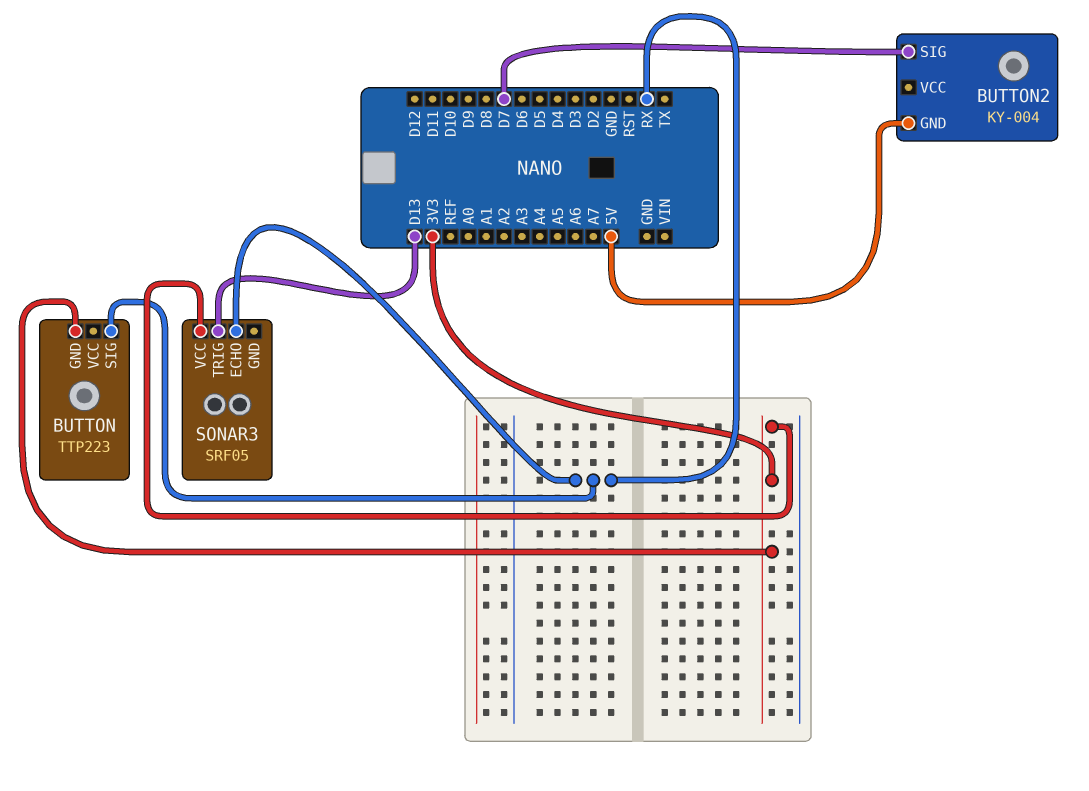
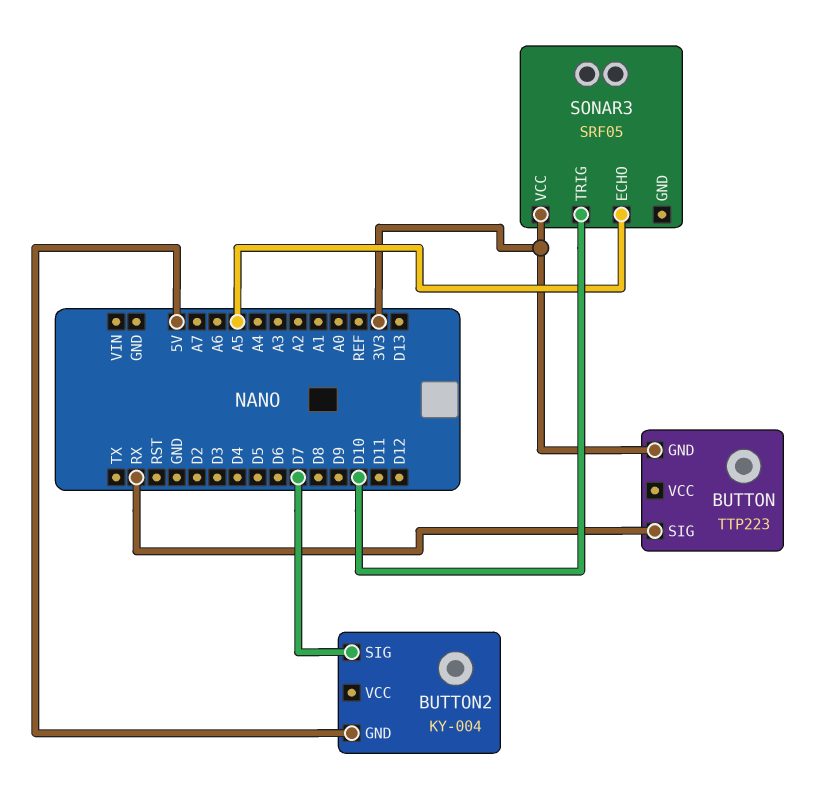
SONAR3 pin ECHO: RX -> A5
SONAR3 pin TRIG: D13 -> D10

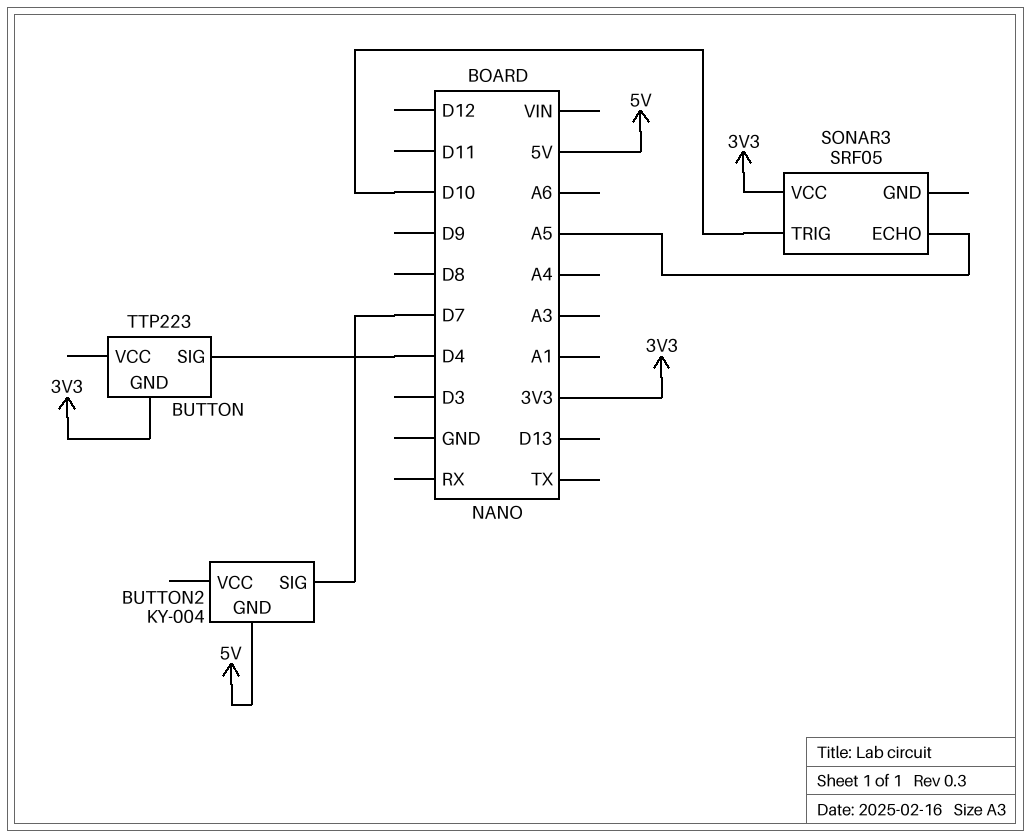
BUTTON pin SIG: RX -> D4

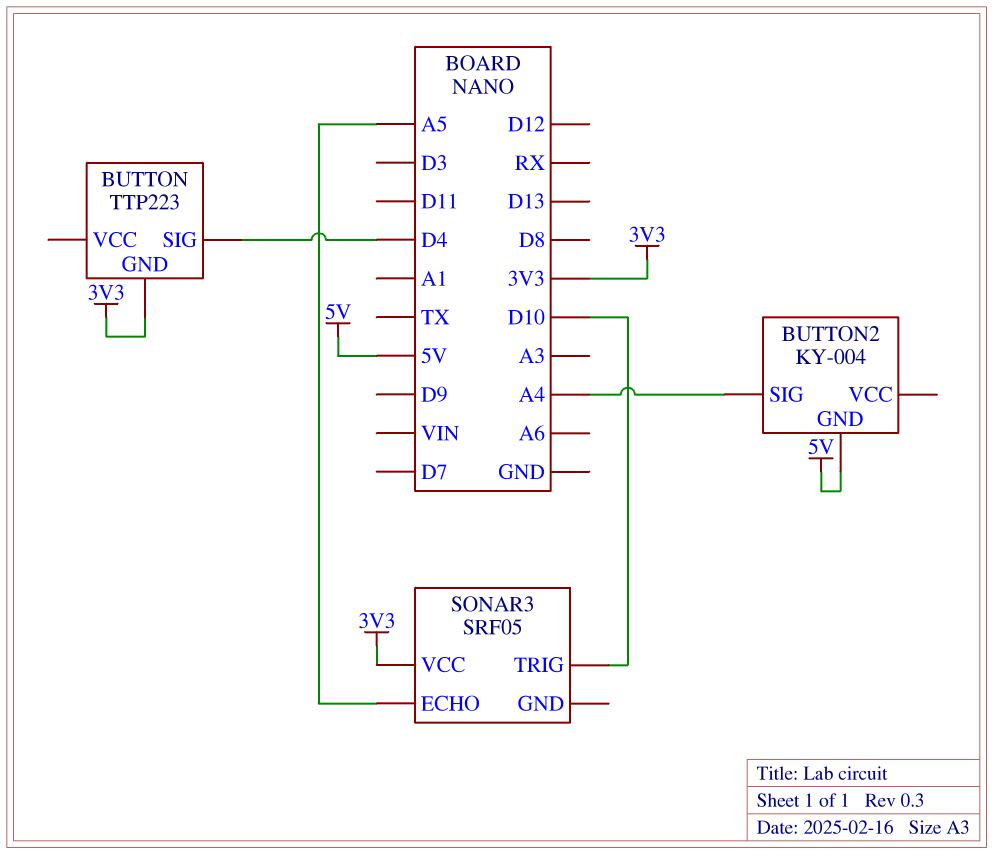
BUTTON2 pin SIG: D7 -> A4

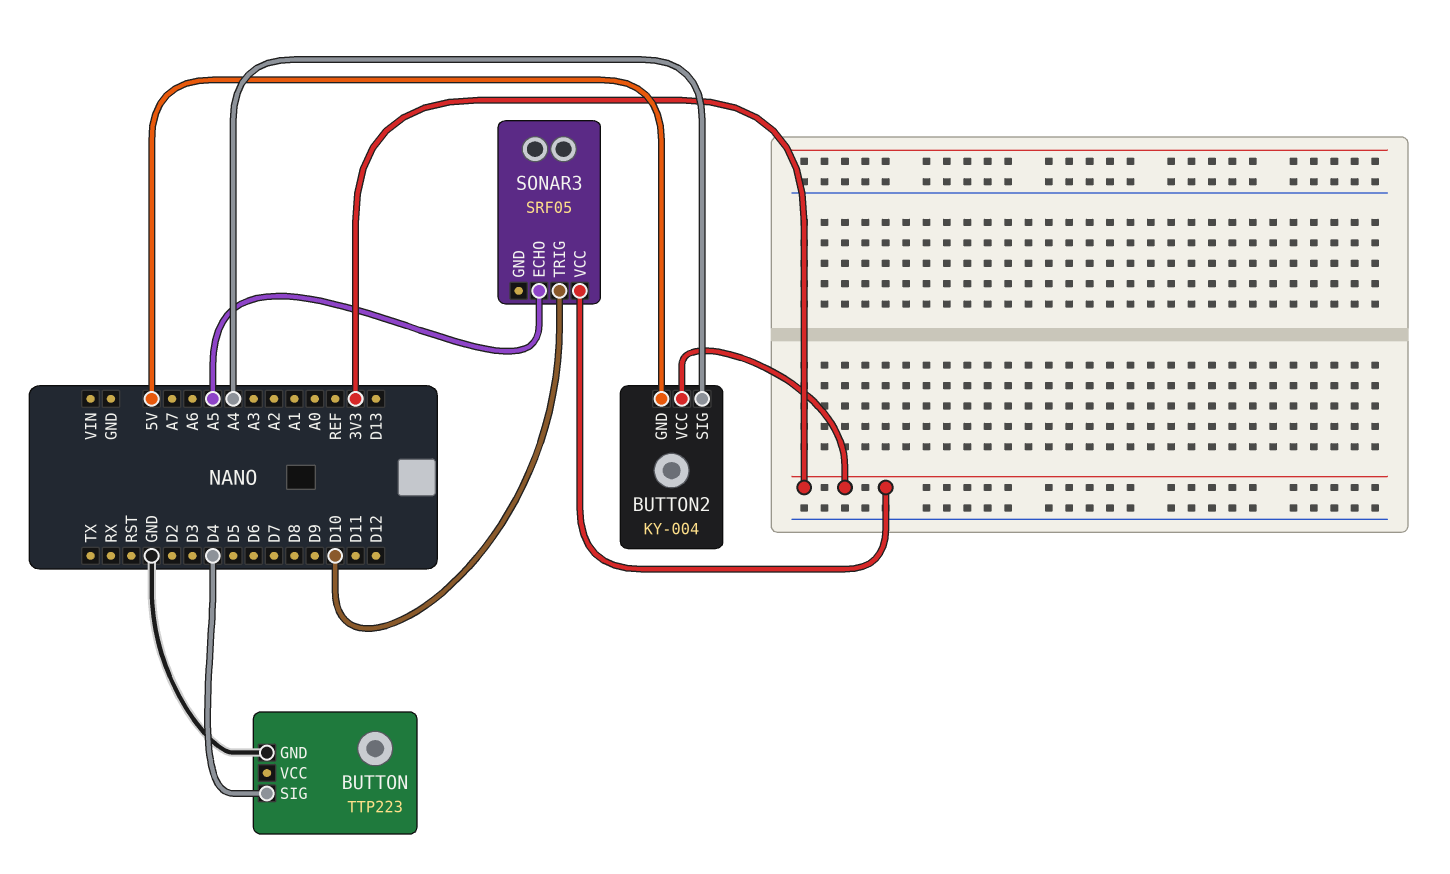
BUTTON pin GND: 3V3 -> GND
BUTTON2 pin VCC: none -> 3V3

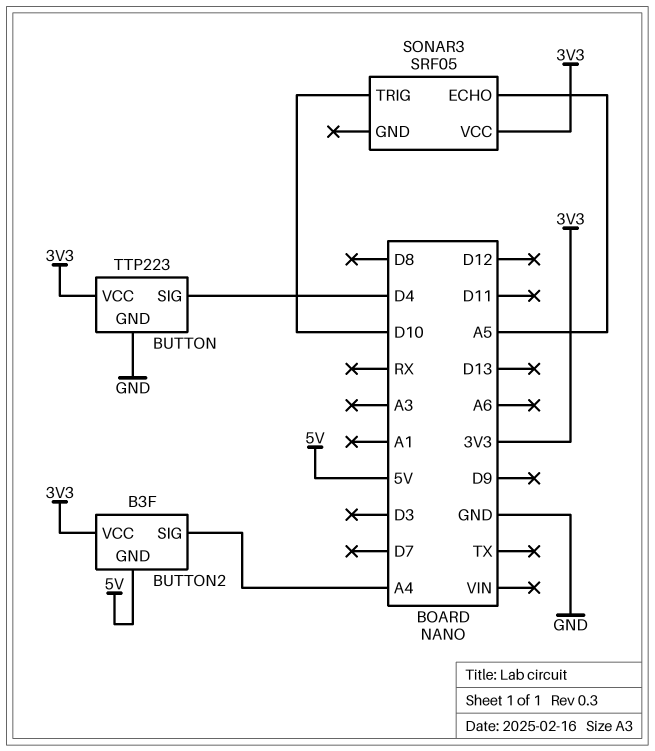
BUTTON pin VCC: none -> 3V3
BUTTON2: KY-004 -> B3F

